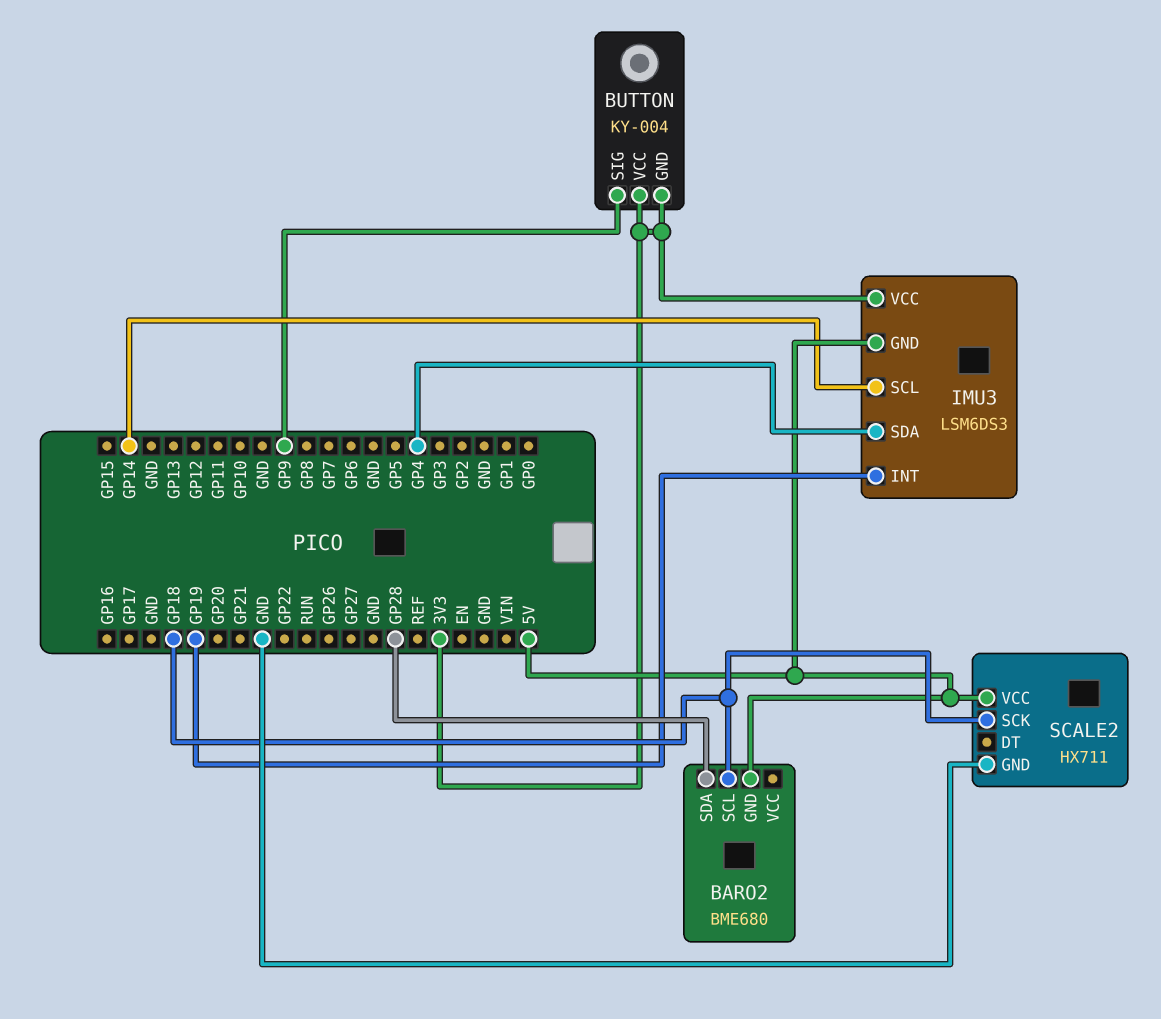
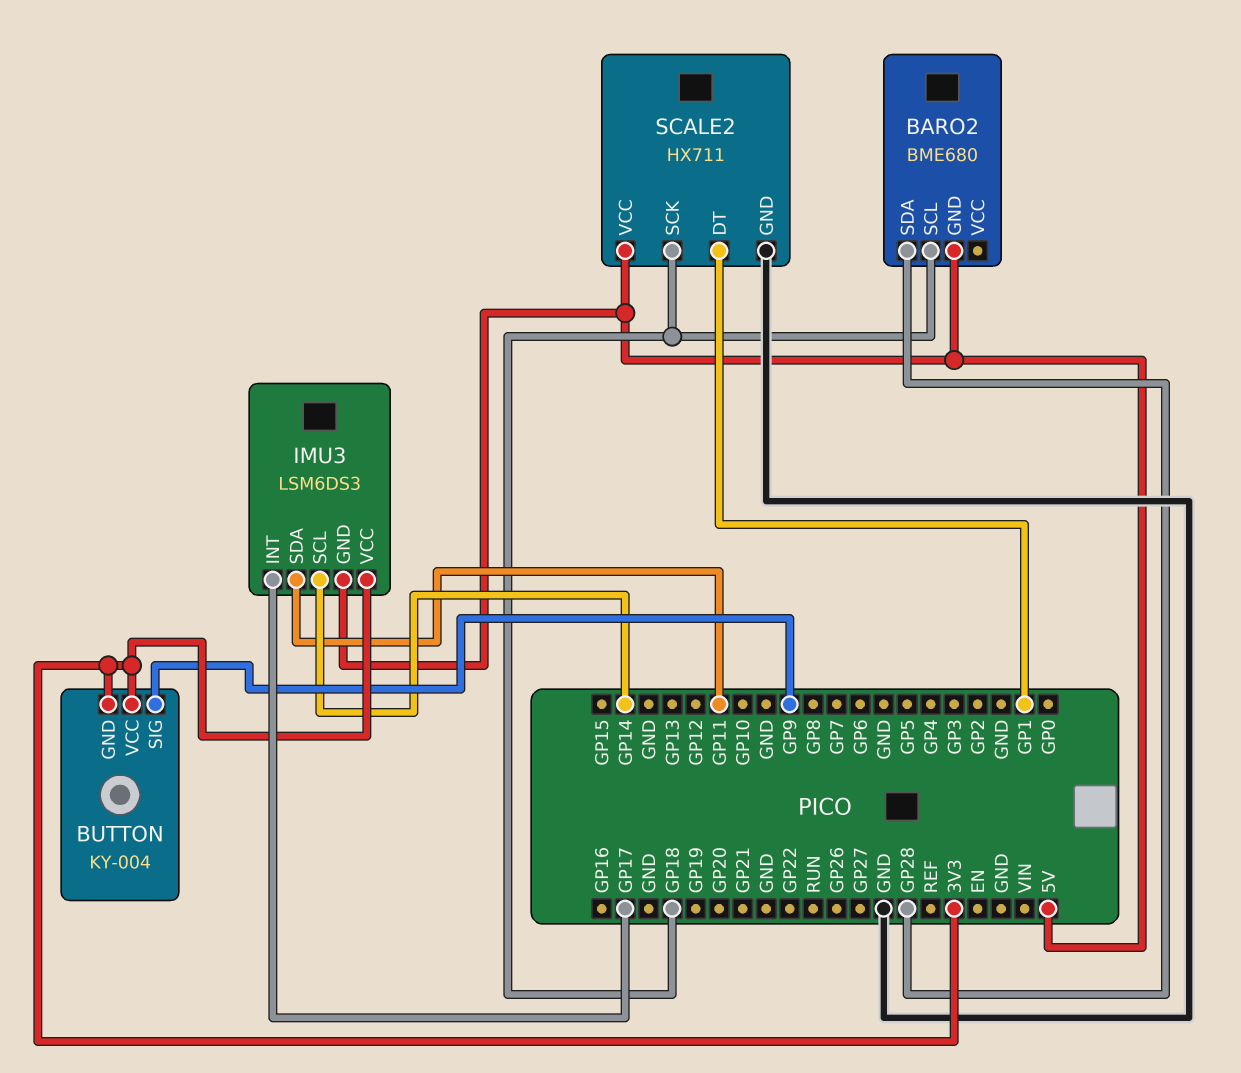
IMU3 pin INT: GP19 -> GP17
IMU3 pin SDA: GP4 -> GP11
SCALE2 pin DT: none -> GP1

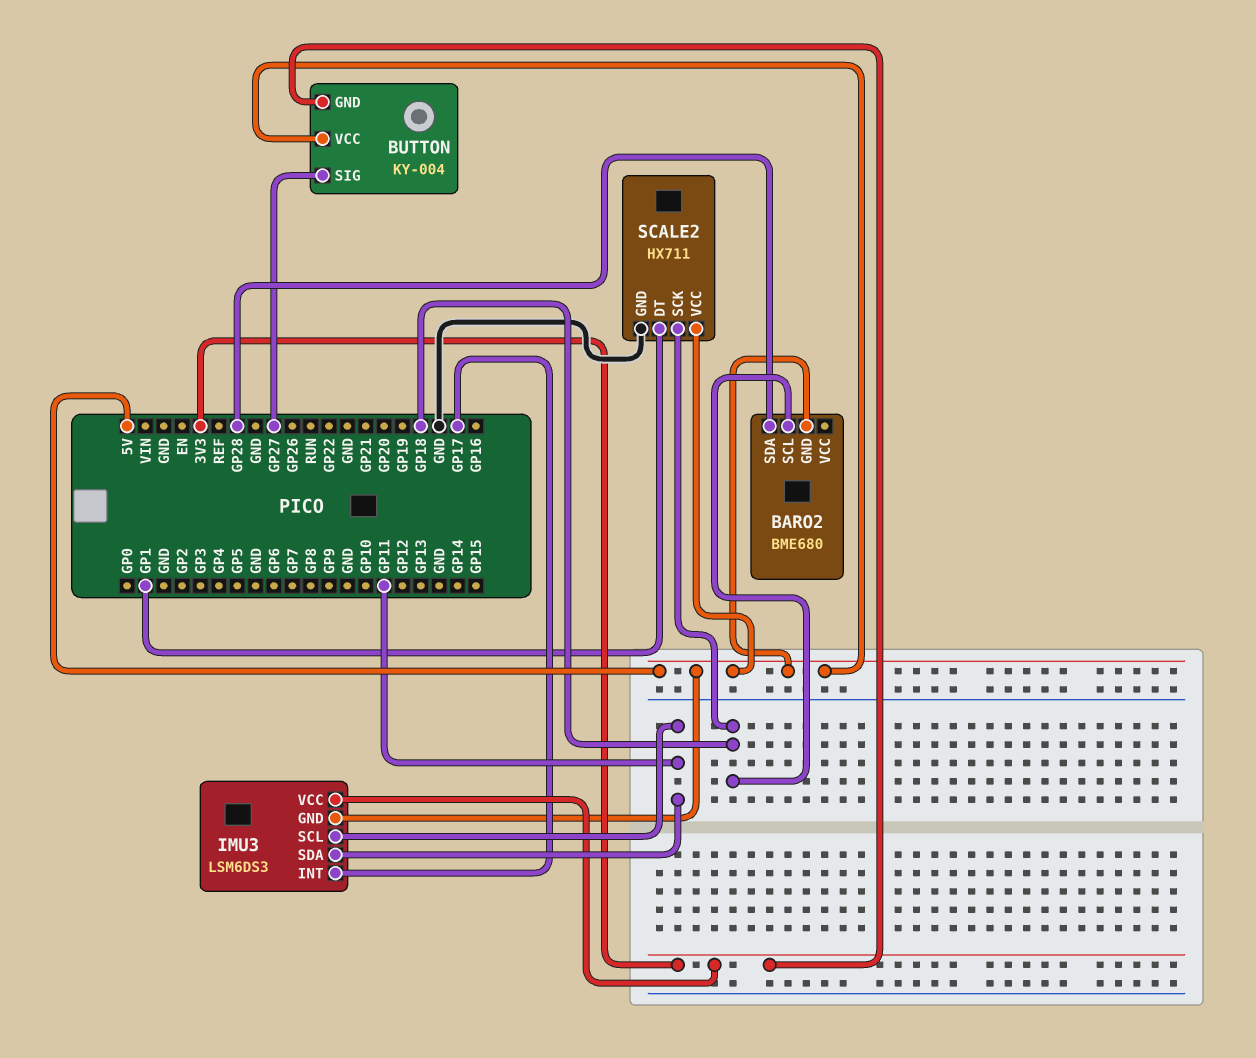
BUTTON pin SIG: GP9 -> GP27
BUTTON pin VCC: 3V3 -> 5V
IMU3 pin SCL: GP14 -> GP11

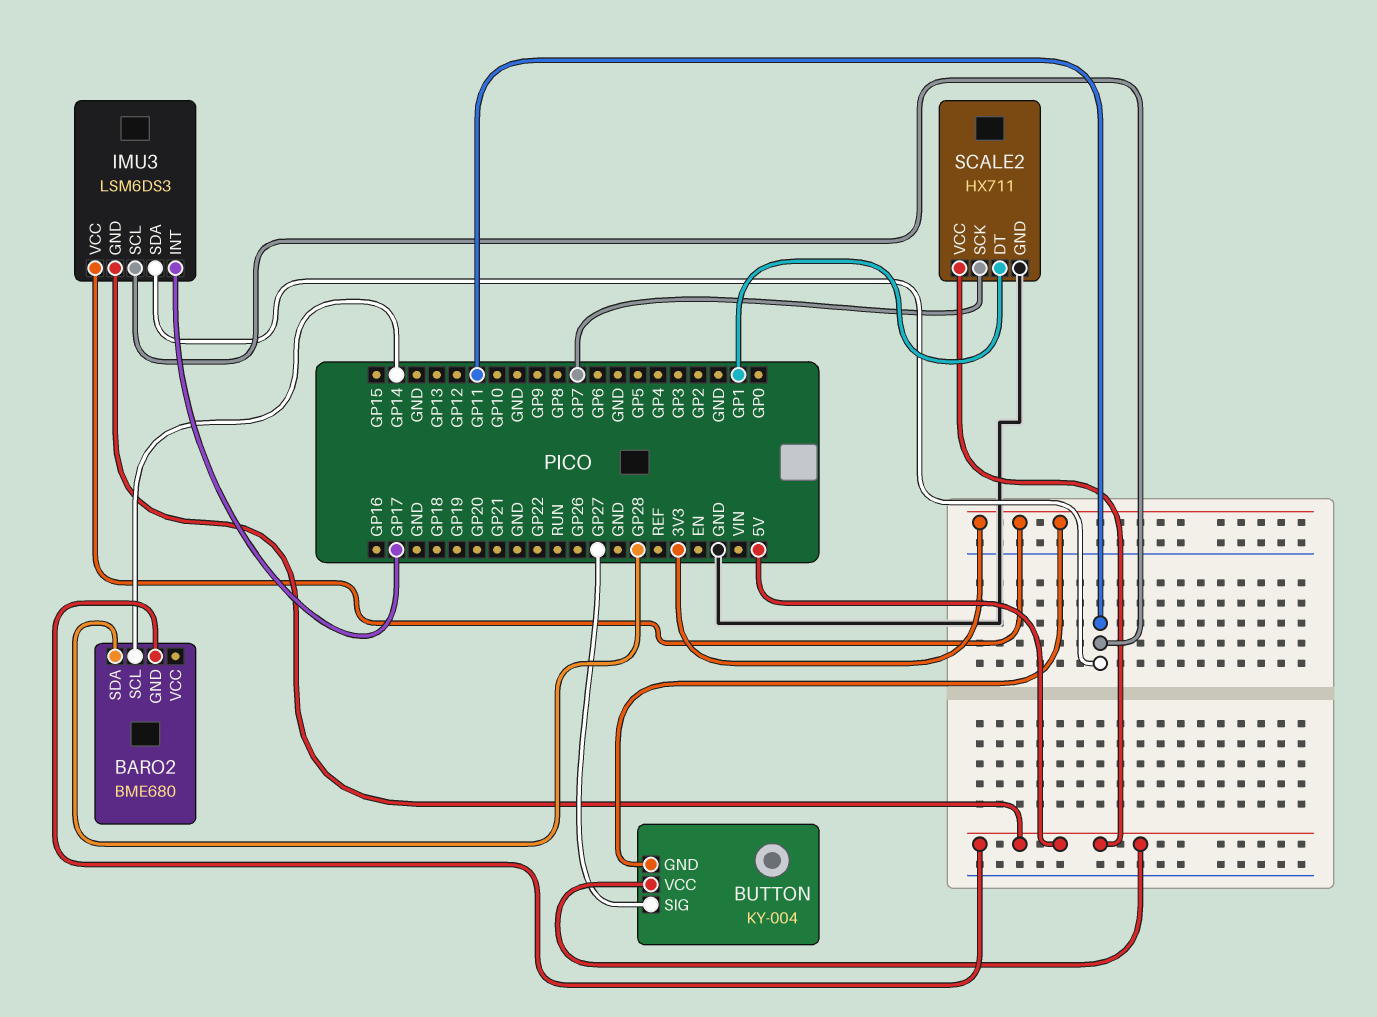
BARO2 pin SCL: GP18 -> GP14
SCALE2 pin SCK: GP18 -> GP7

